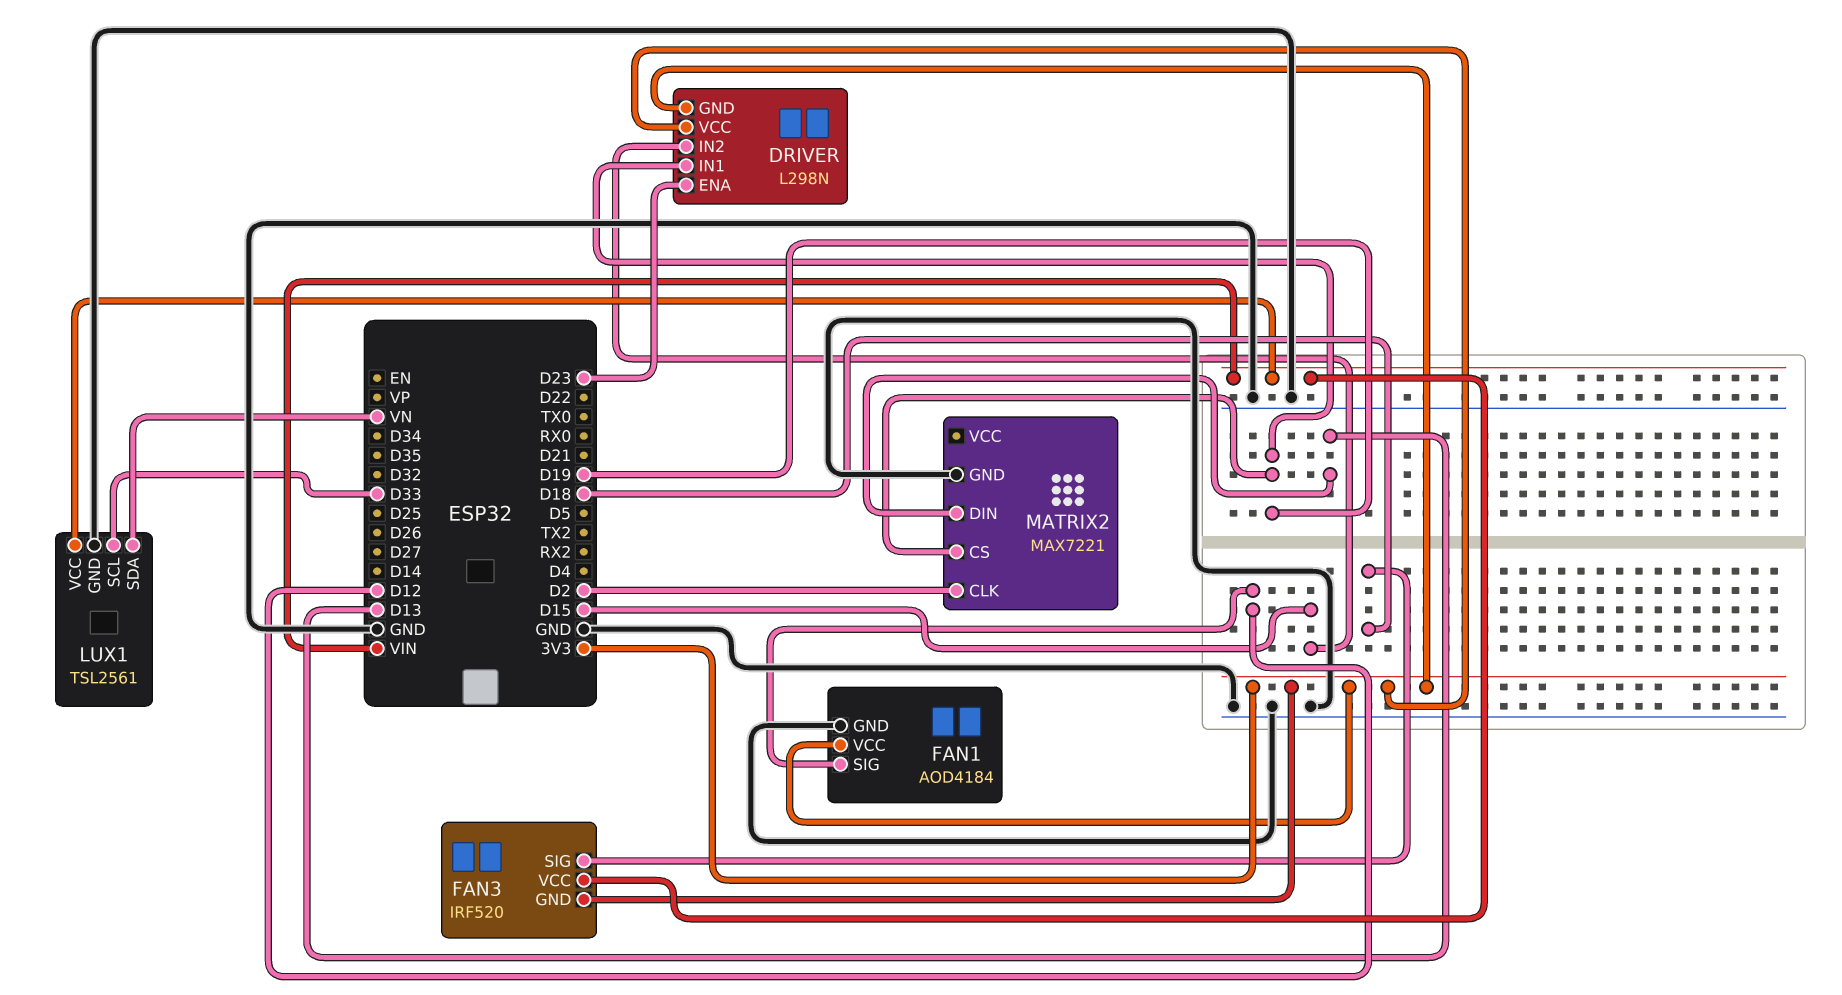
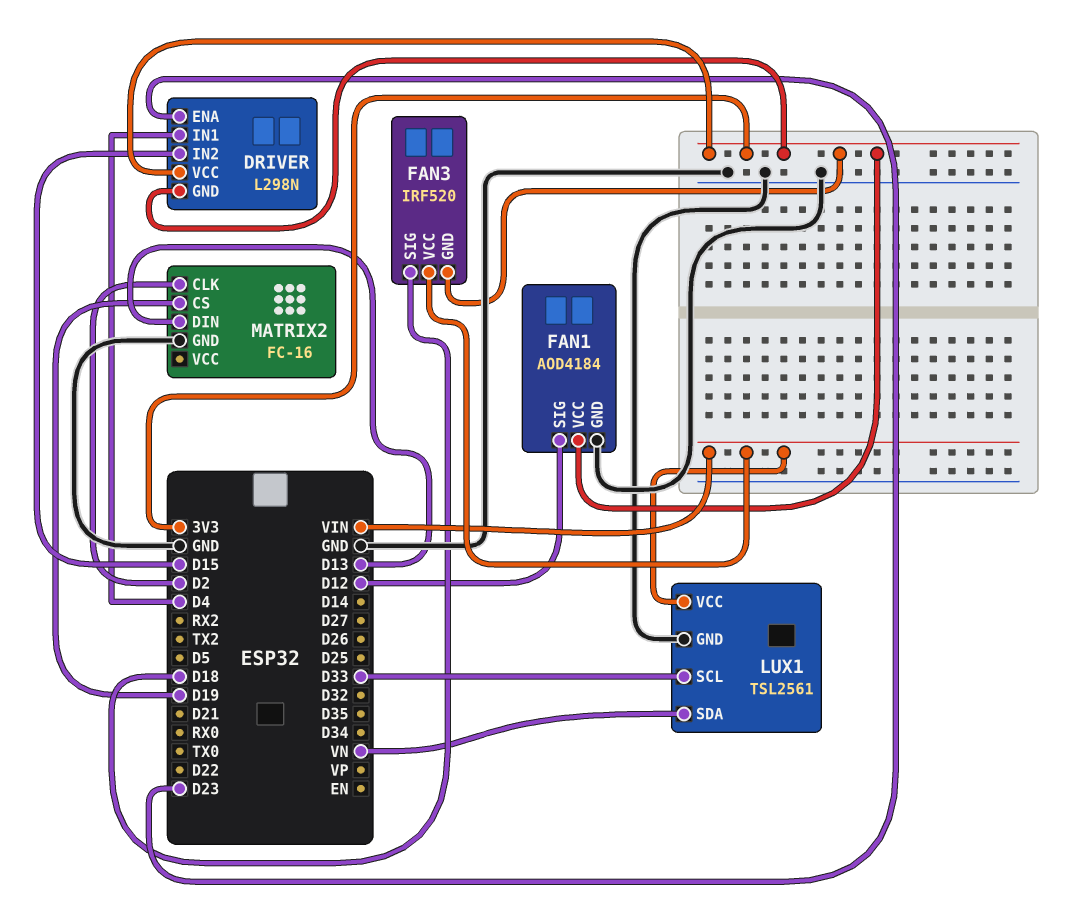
DRIVER pin IN1: D19 -> D4
MATRIX2: MAX7221 -> FC-16

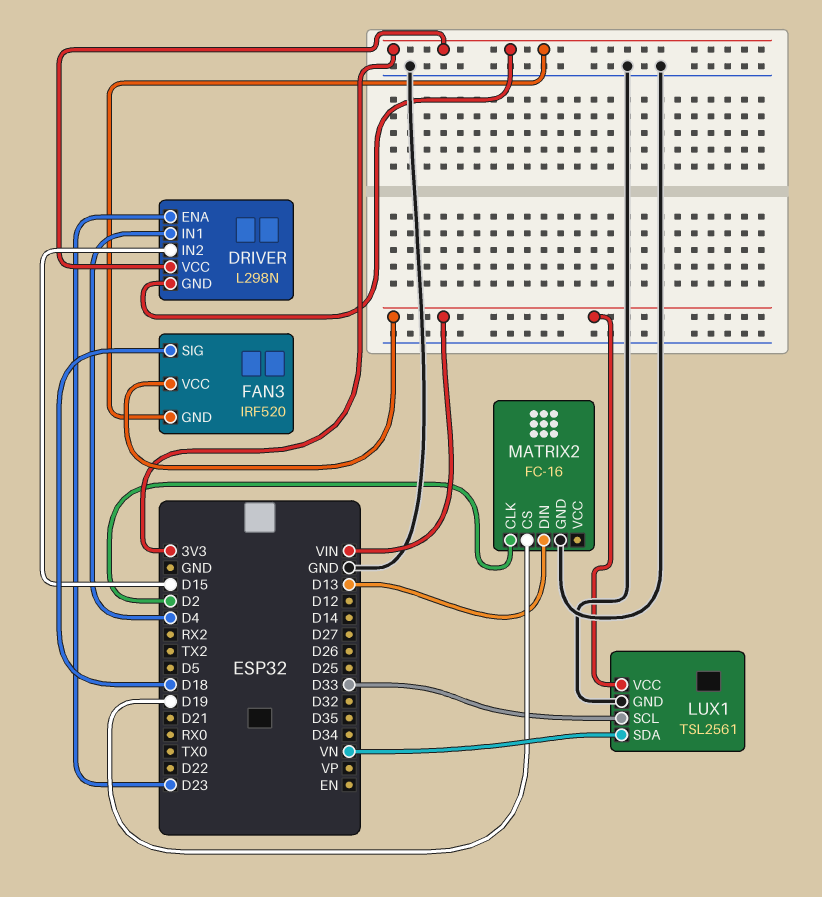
FAN1: AOD4184 -> none
FAN1 pin GND: GND -> none
FAN1 pin SIG: D12 -> none
FAN1 pin VCC: 3V3 -> none

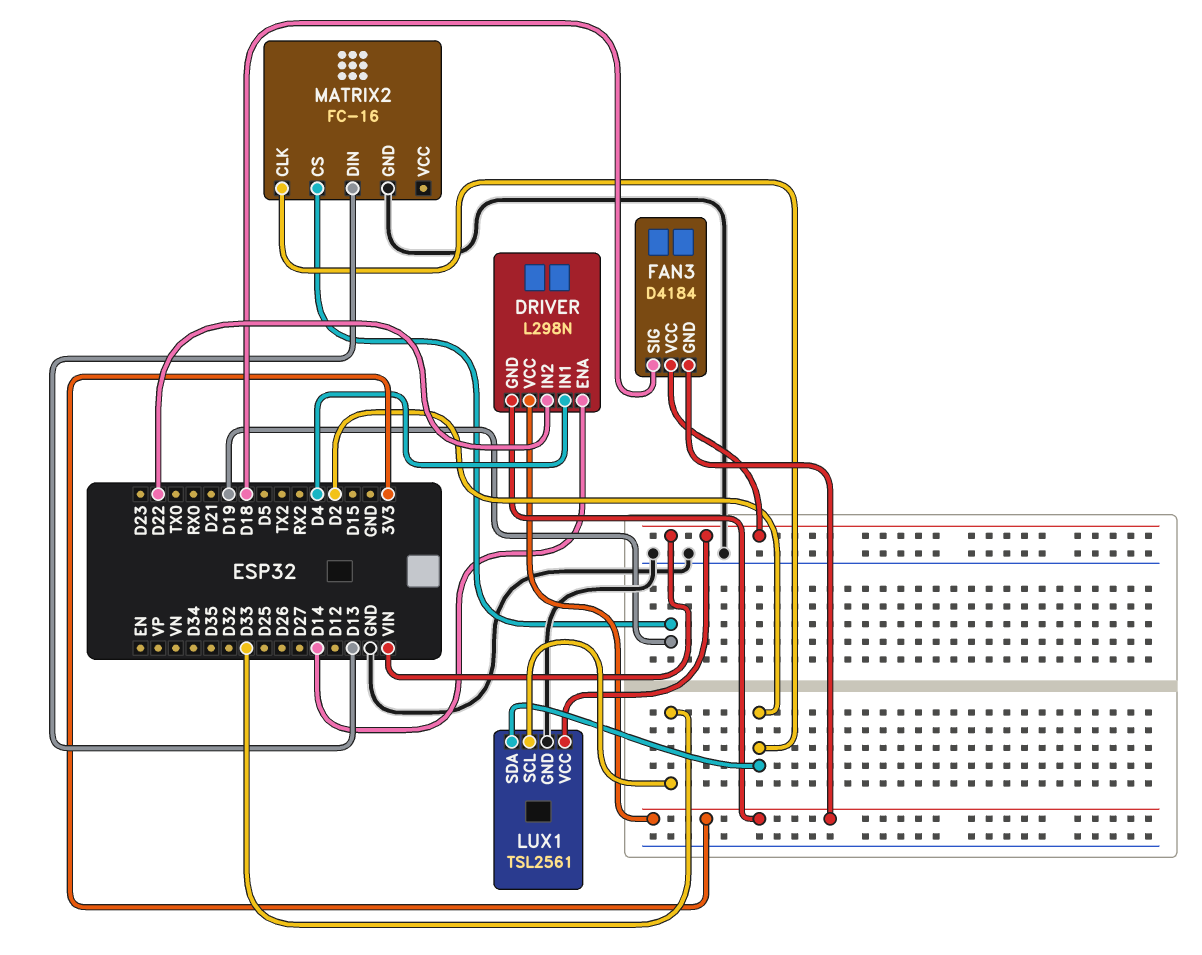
DRIVER pin ENA: D23 -> D14
DRIVER pin IN2: D15 -> D22
FAN3: IRF520 -> D4184
LUX1 pin SDA: VN -> D2

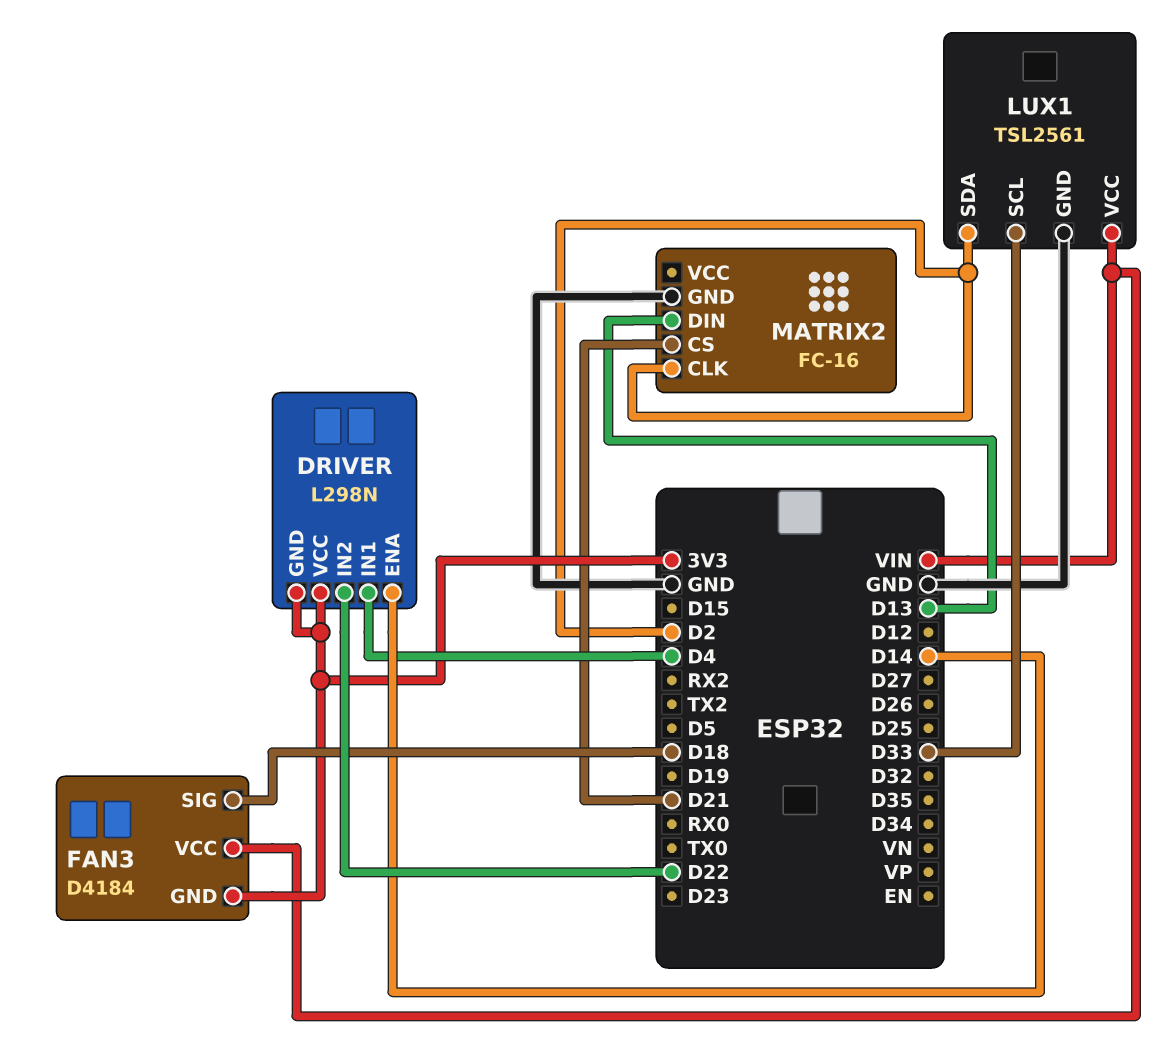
MATRIX2 pin CS: D19 -> D21

